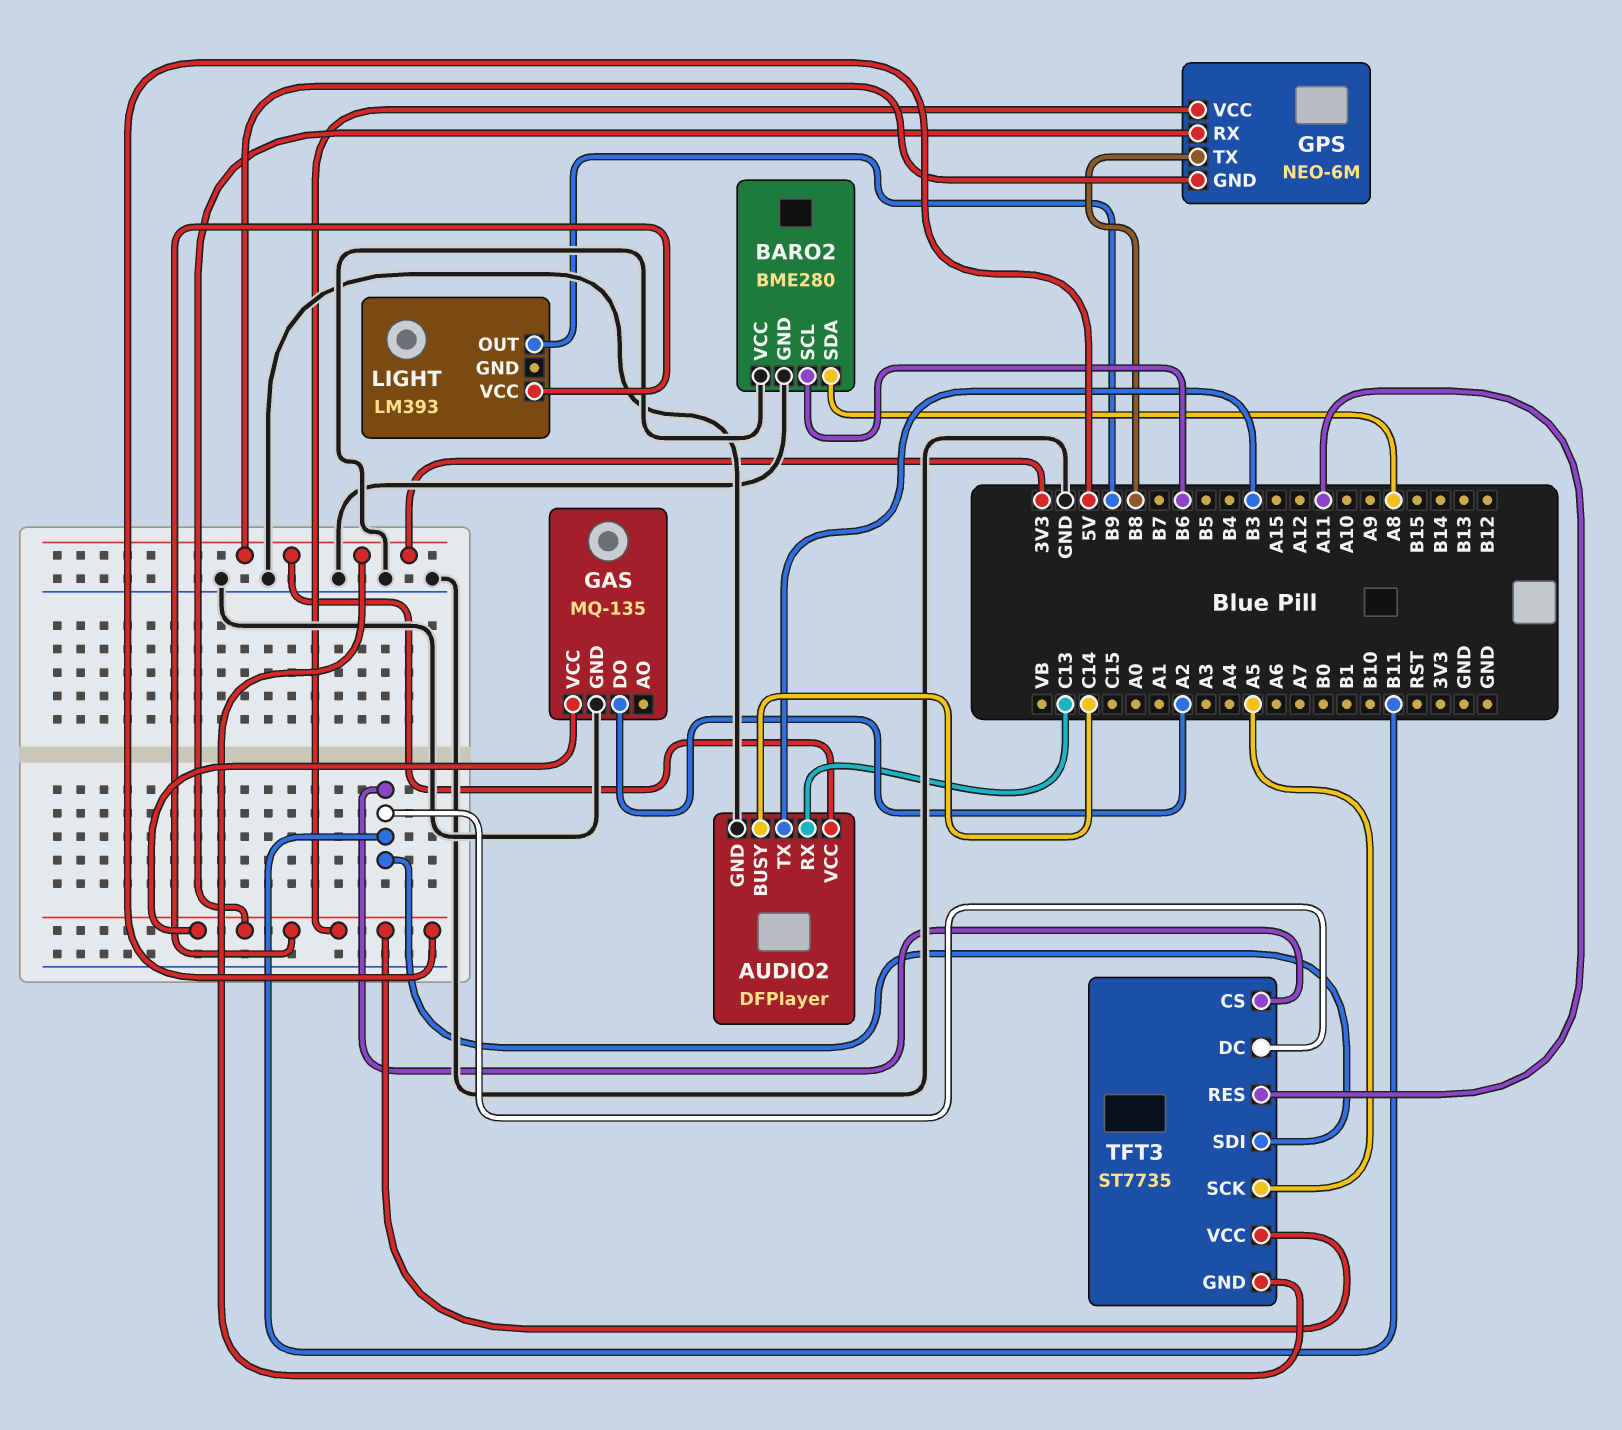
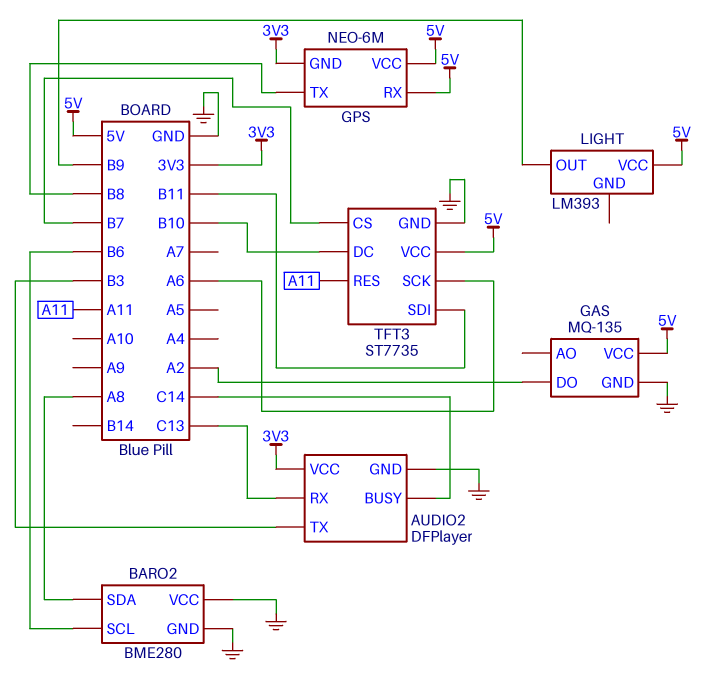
TFT3 pin CS: B11 -> B7
TFT3 pin DC: B11 -> B10
TFT3 pin GND: 3V3 -> GND
TFT3 pin SCK: A5 -> A6

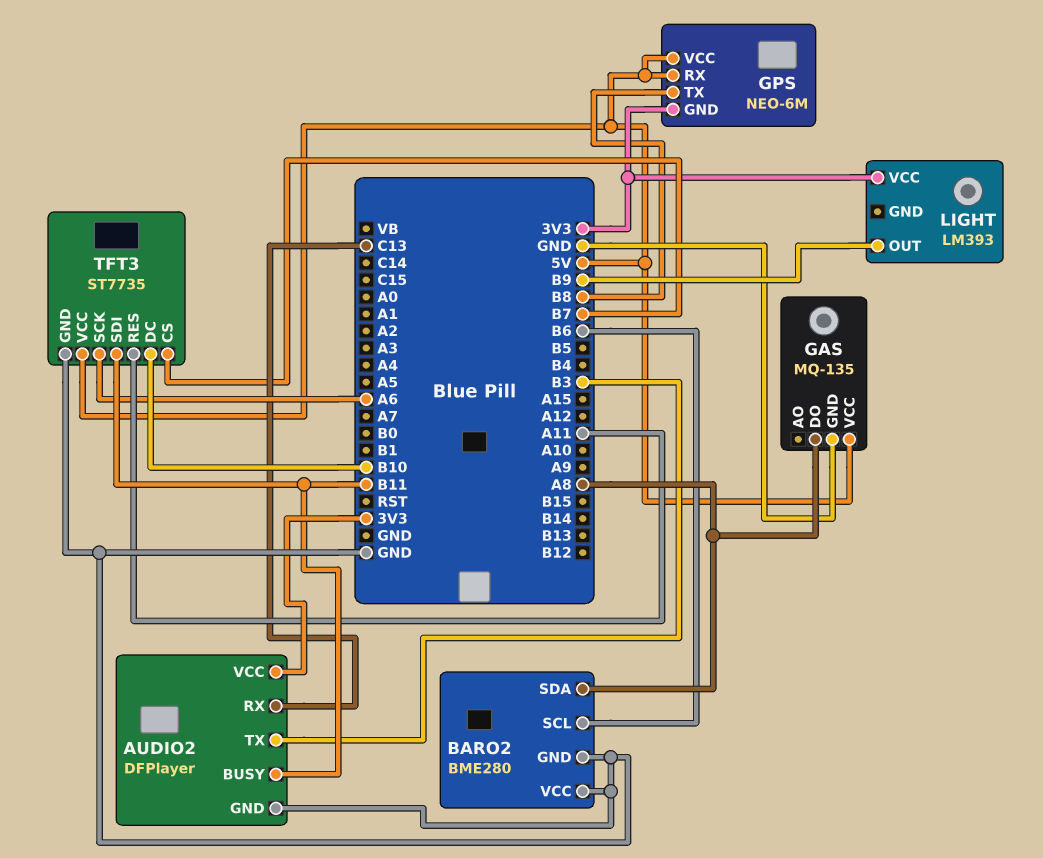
AUDIO2 pin BUSY: C14 -> B11
GAS pin DO: A2 -> A8
LIGHT pin VCC: 5V -> 3V3

